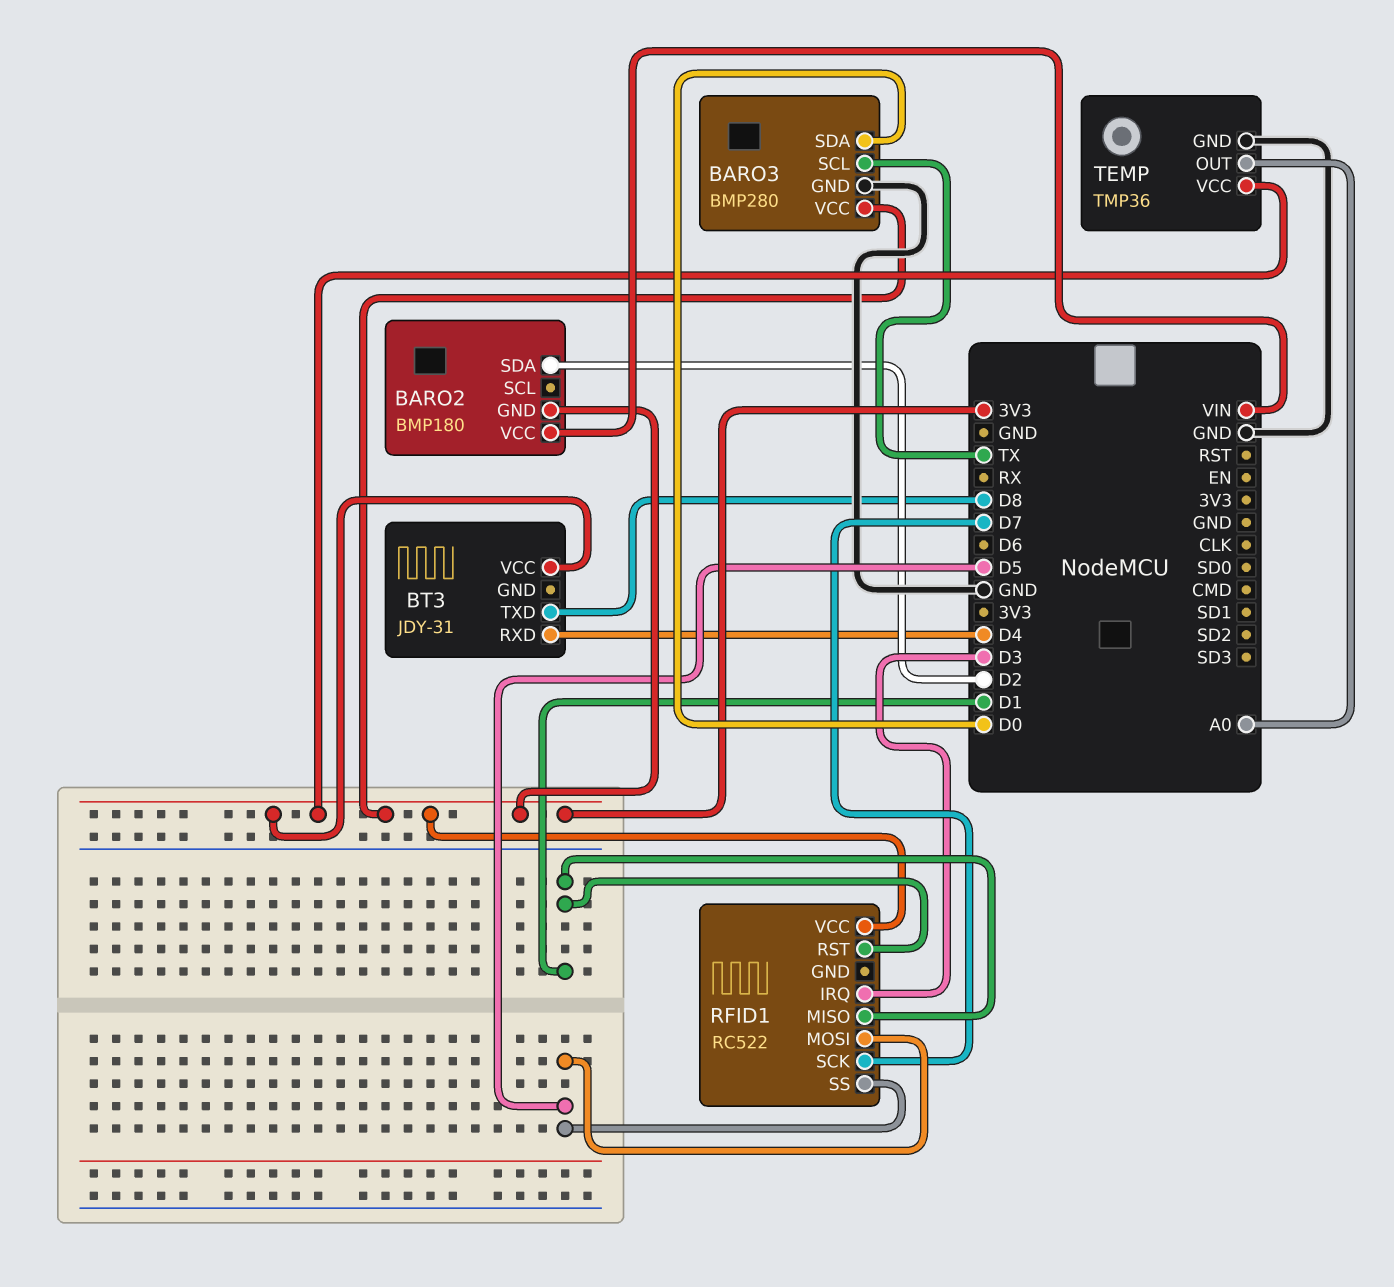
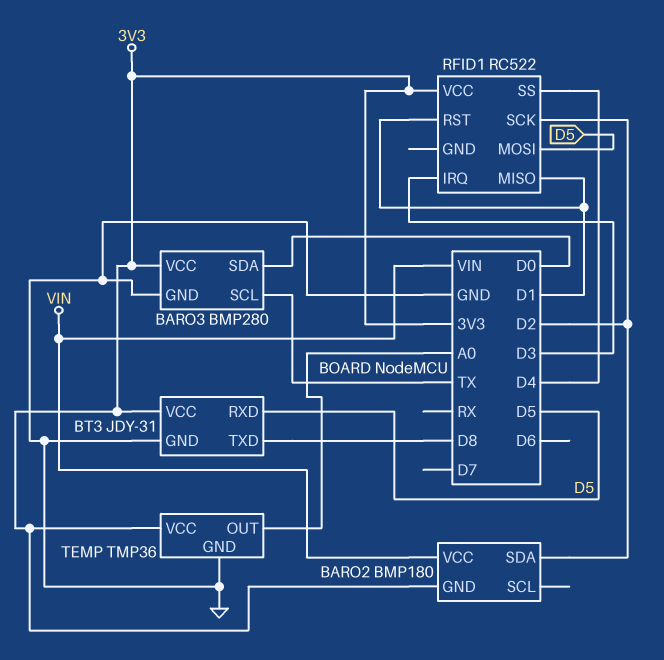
BT3 pin GND: none -> GND
BT3 pin RXD: D4 -> D5
RFID1 pin SCK: D7 -> D2
RFID1 pin SS: D5 -> D4

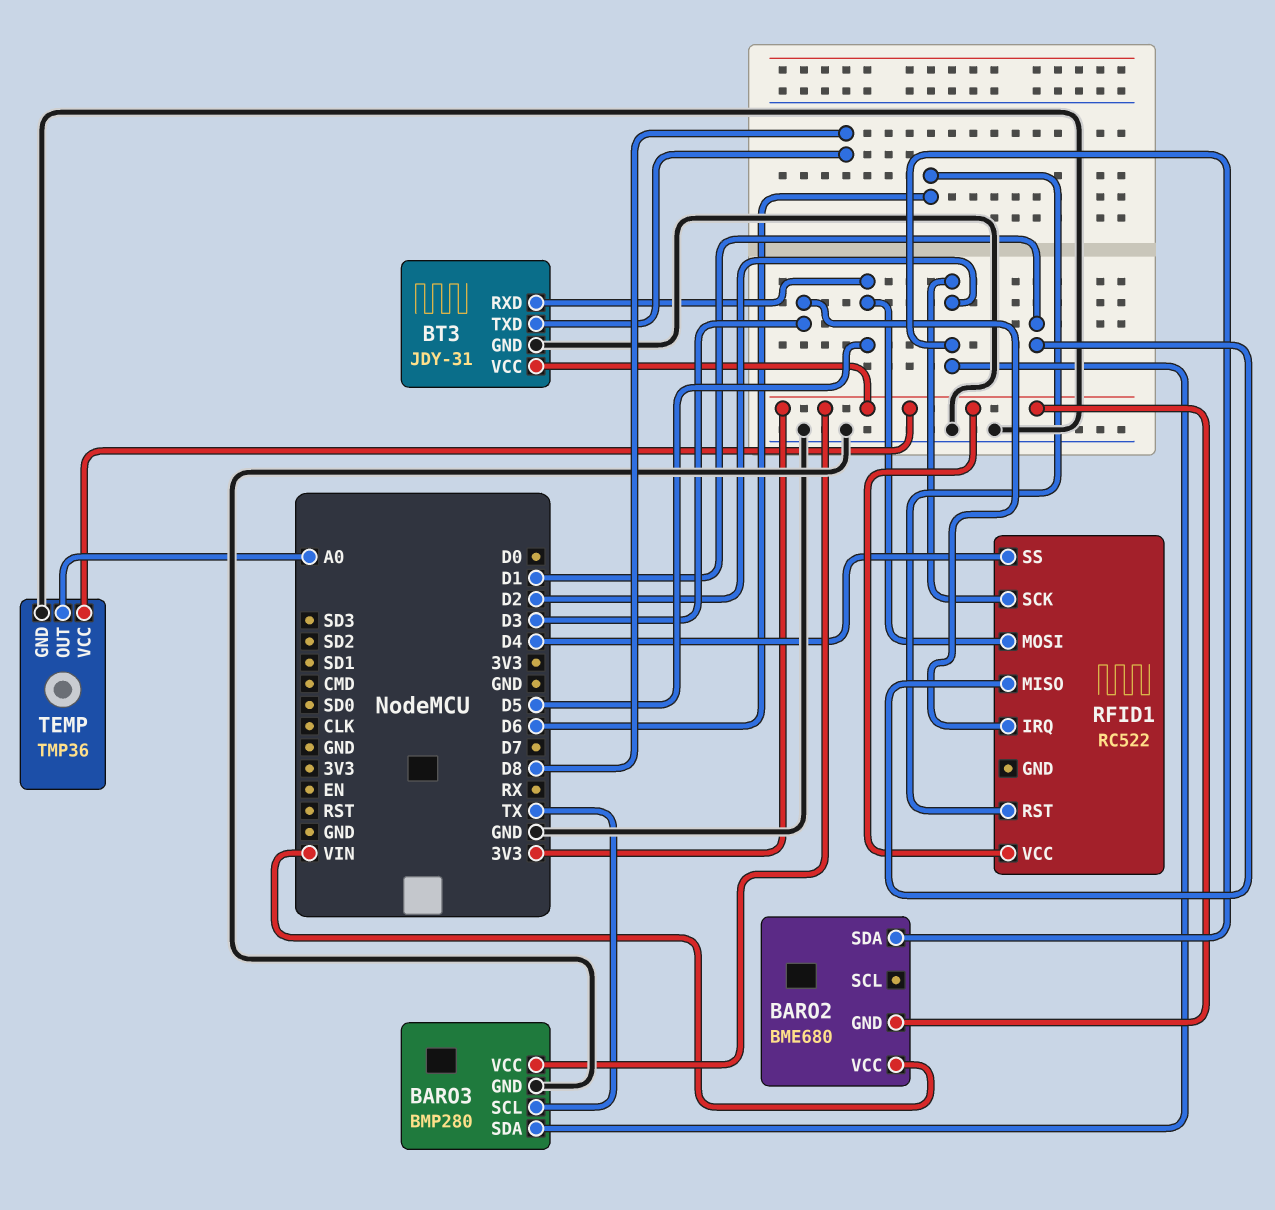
BARO2: BMP180 -> BME680
BARO3 pin SDA: D0 -> D2
RFID1 pin RST: D1 -> D6

